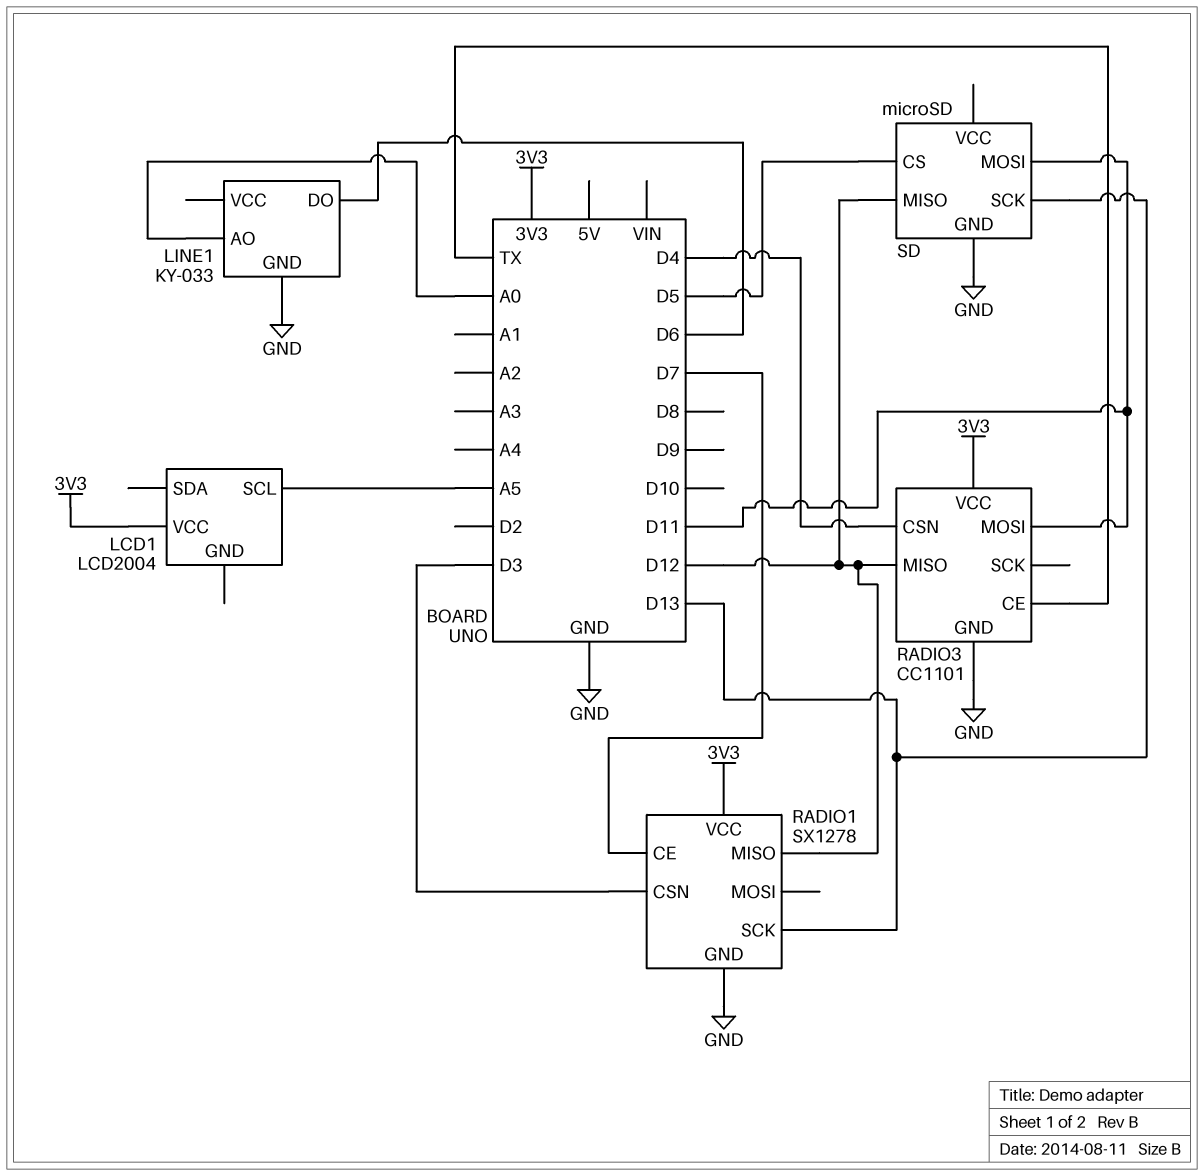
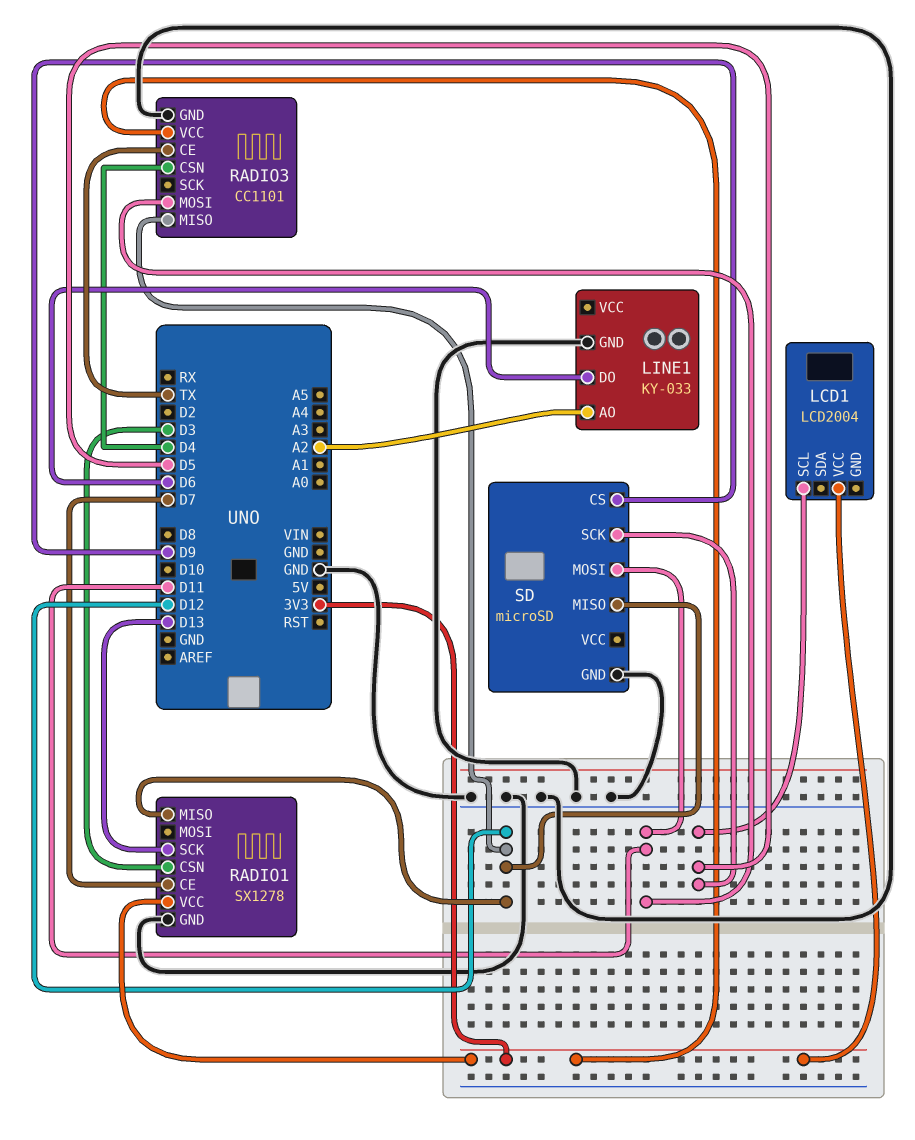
LCD1 pin SCL: A5 -> D5
LINE1 pin AO: A0 -> A2
SD pin CS: D5 -> D9
SD pin SCK: D13 -> D5

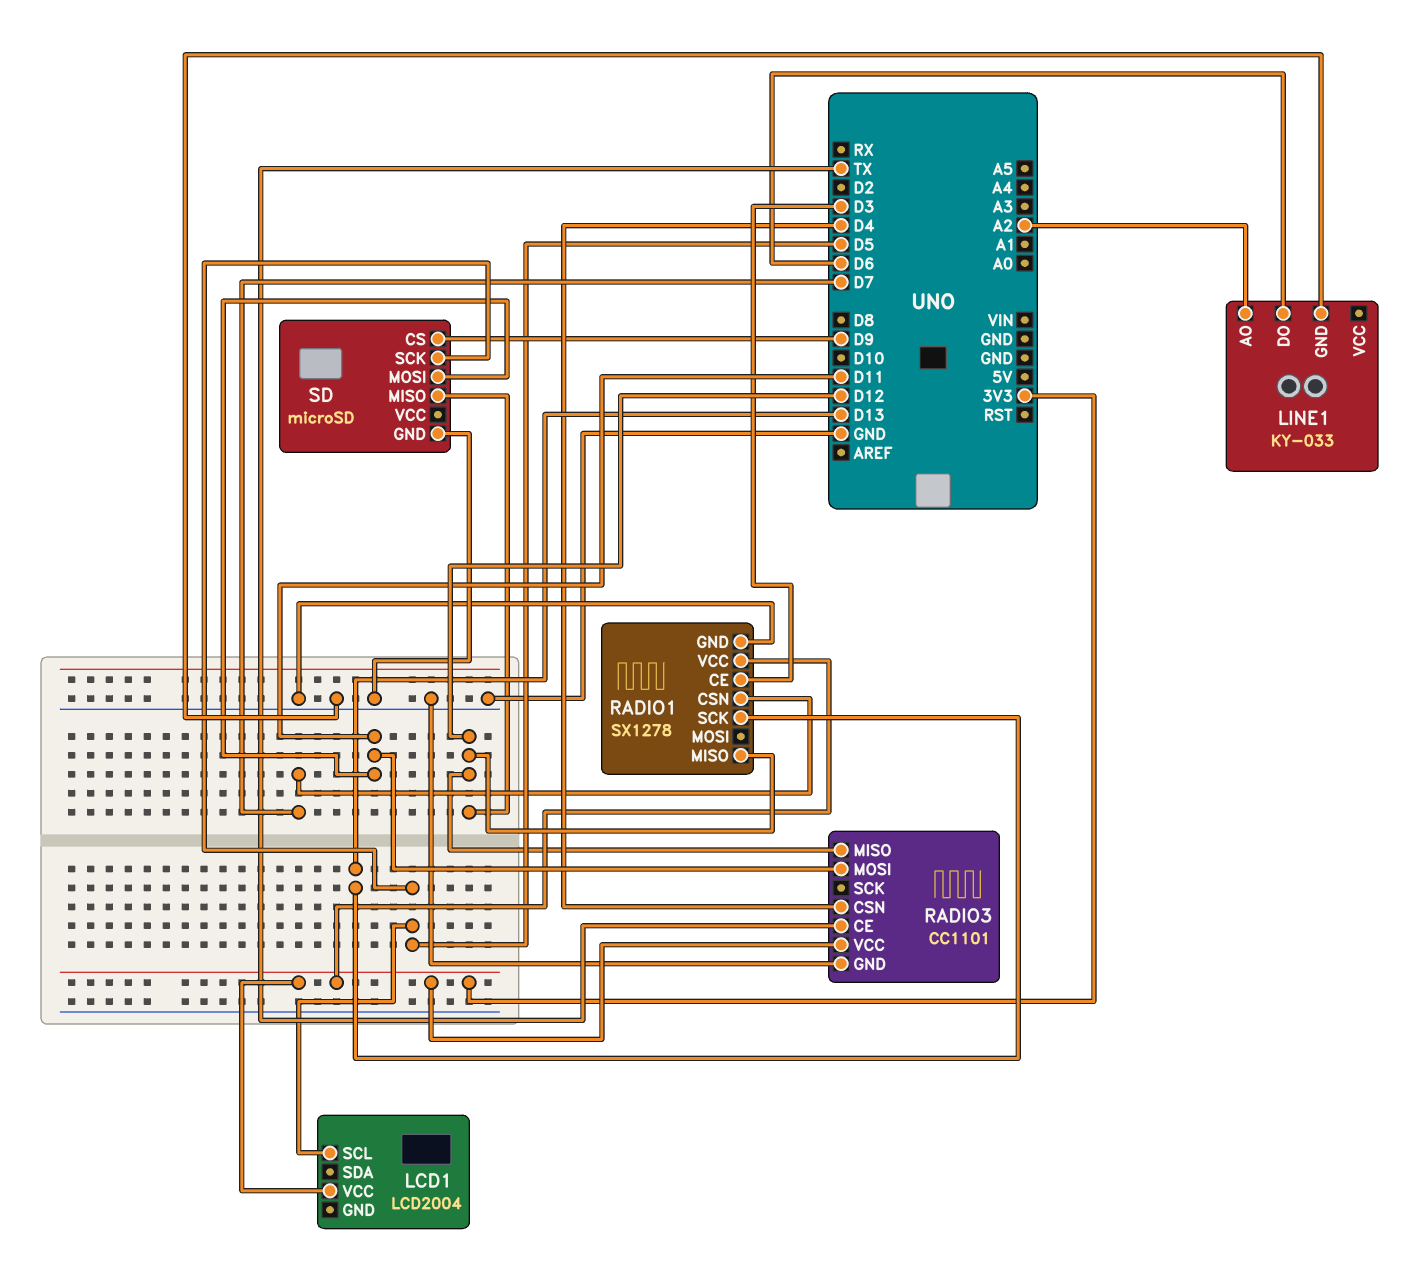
RADIO1 pin CE: D7 -> D3
RADIO1 pin CSN: D3 -> D7

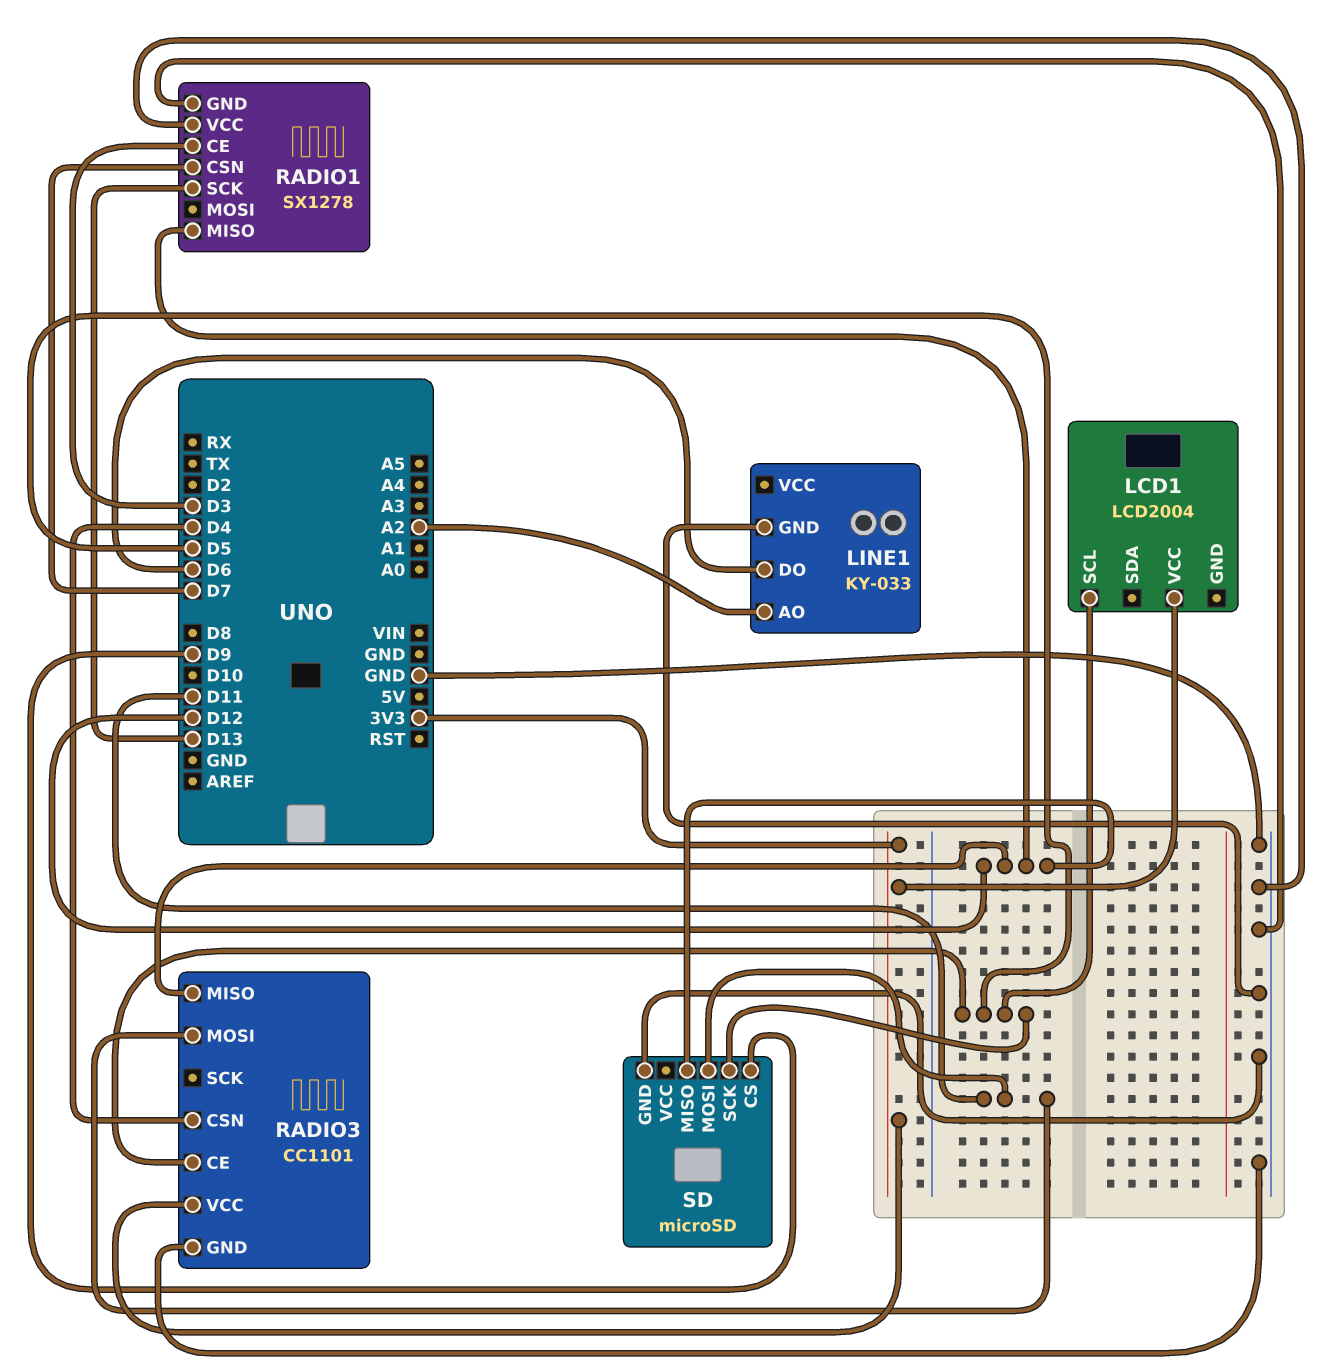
RADIO1 pin VCC: 3V3 -> GND
RADIO3 pin CE: TX -> D5

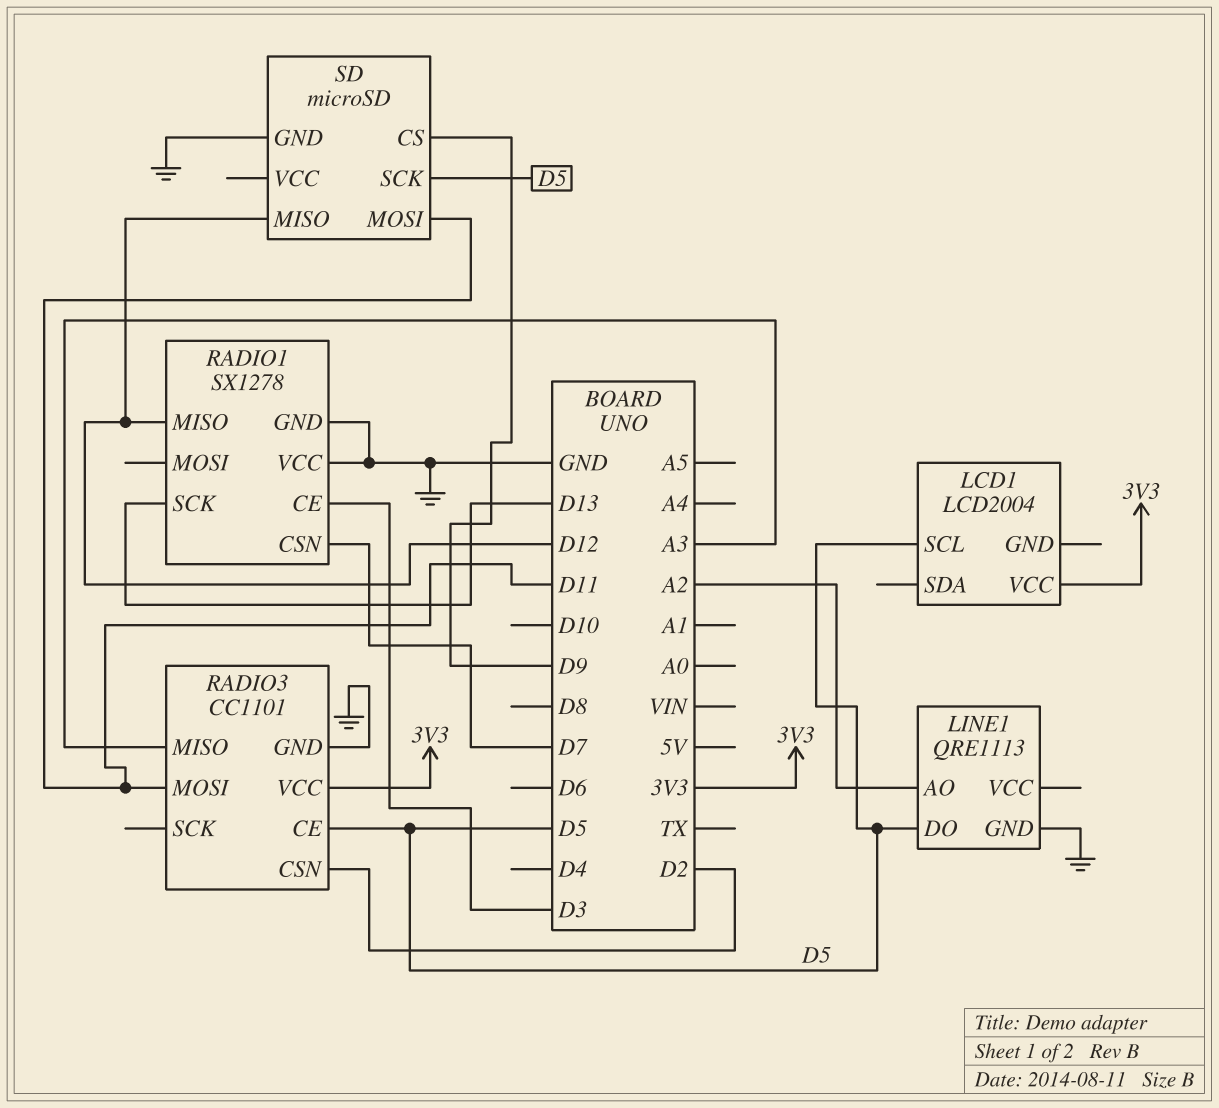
LINE1: KY-033 -> QRE1113
LINE1 pin DO: D6 -> D5
RADIO3 pin CSN: D4 -> D2
RADIO3 pin MISO: D12 -> A3

